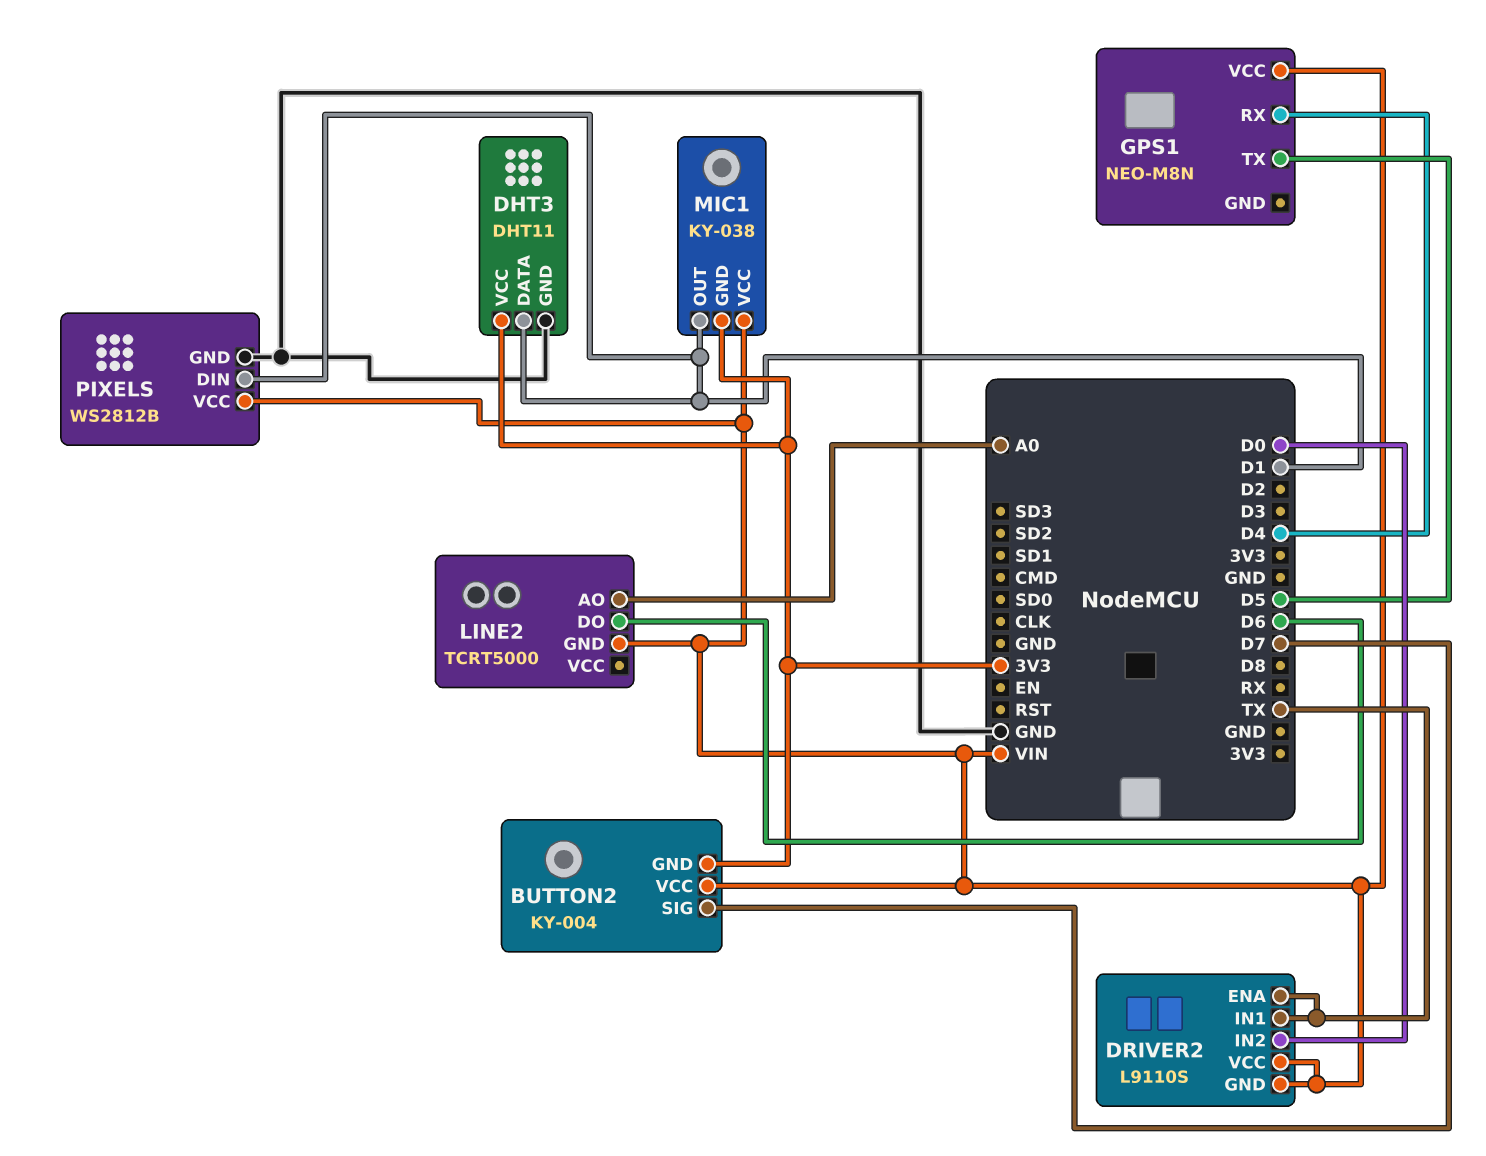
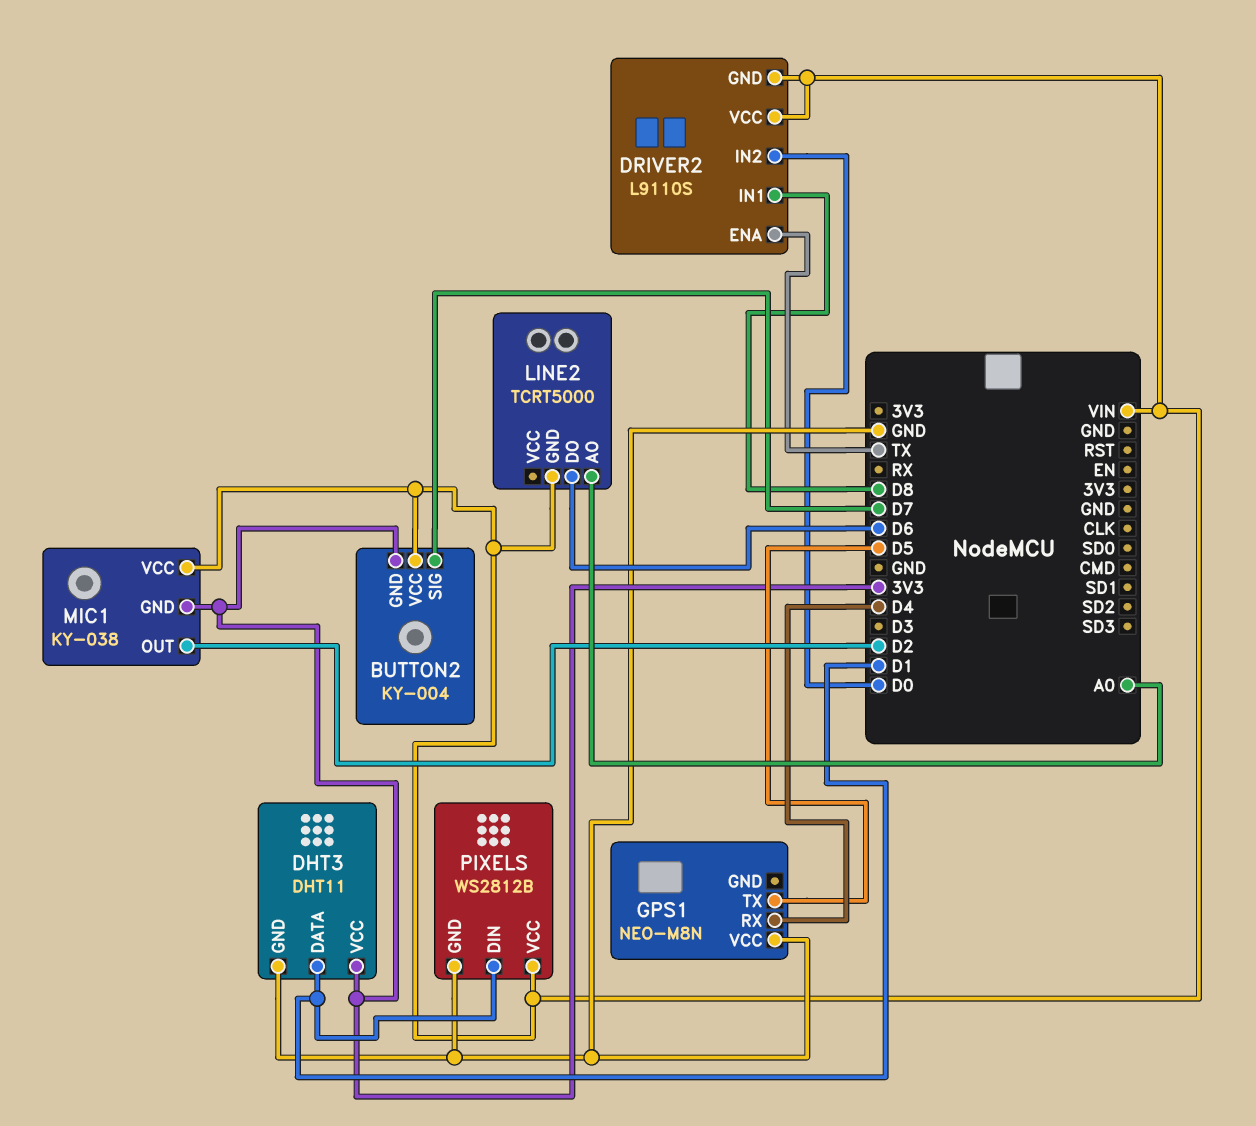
DRIVER2 pin IN1: TX -> D8
GPS1 pin VCC: VIN -> GND
MIC1 pin OUT: D1 -> D2

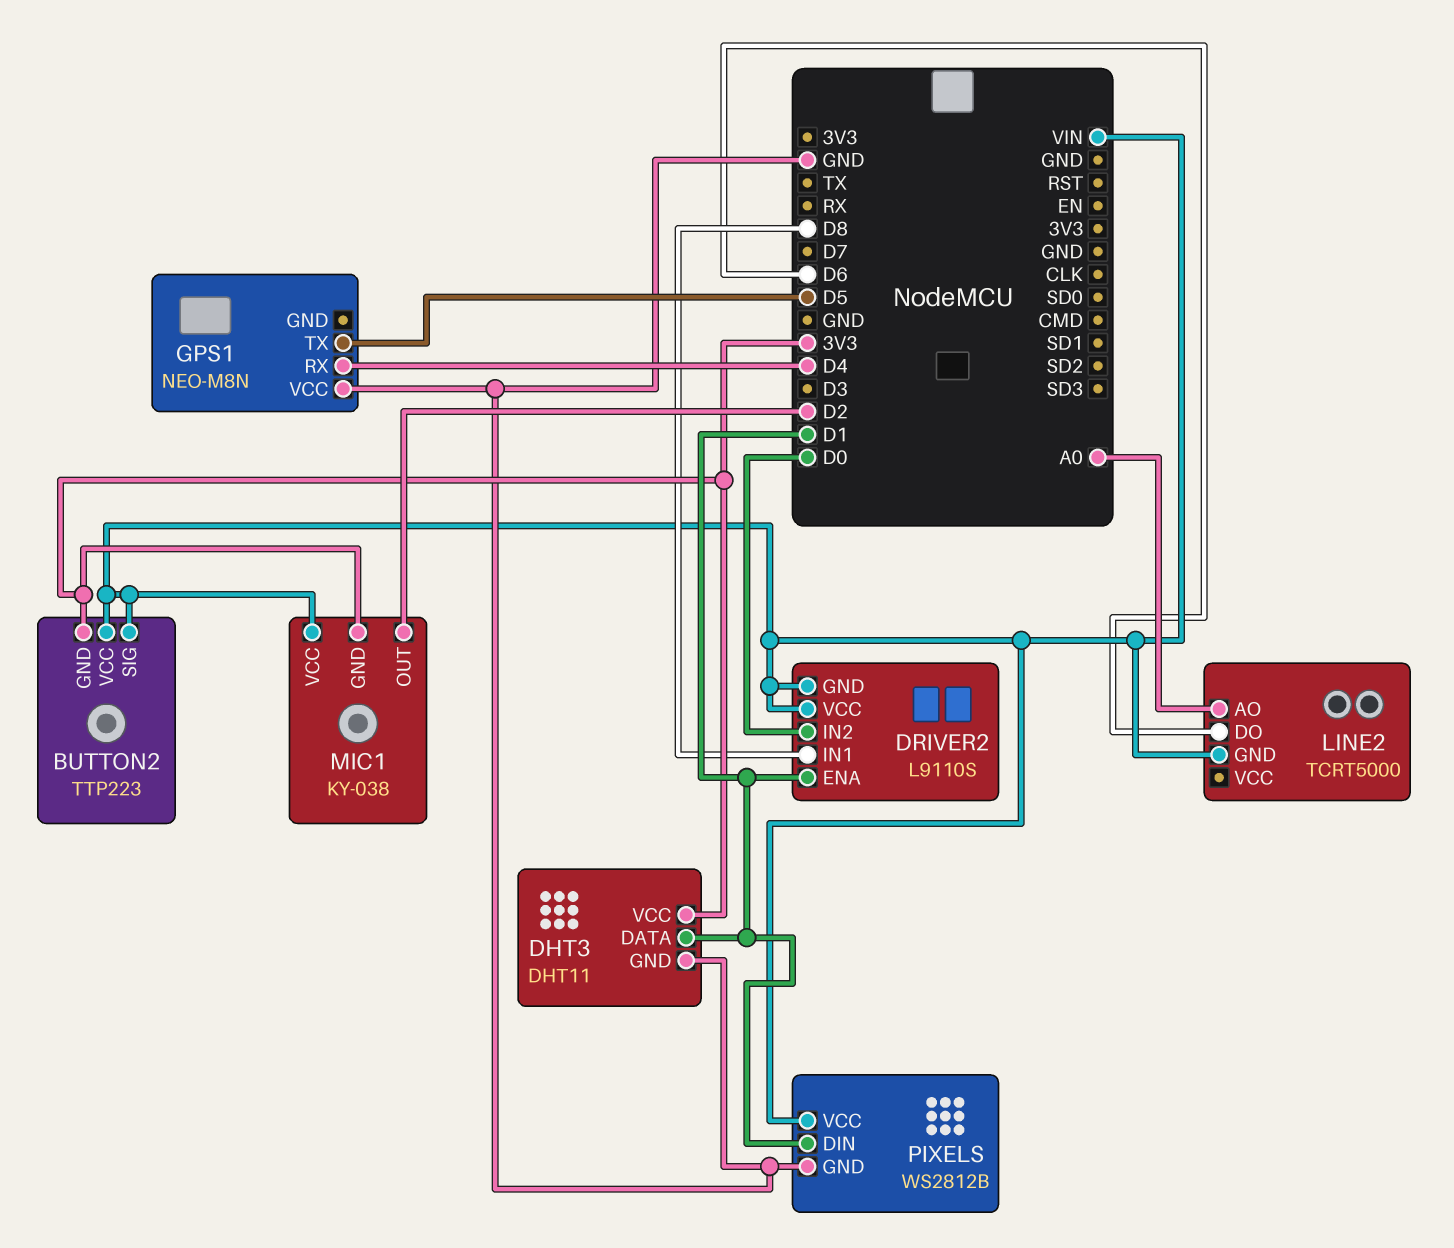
BUTTON2: KY-004 -> TTP223
BUTTON2 pin SIG: D7 -> VIN
DRIVER2 pin ENA: TX -> D1

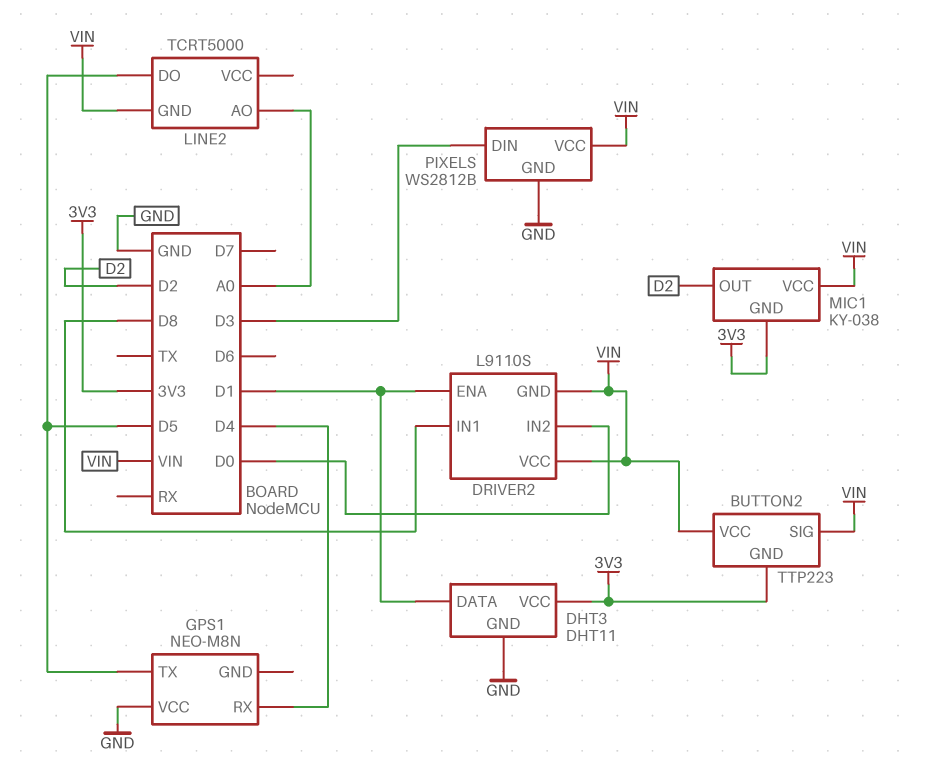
LINE2 pin DO: D6 -> D5
PIXELS pin DIN: D1 -> D3

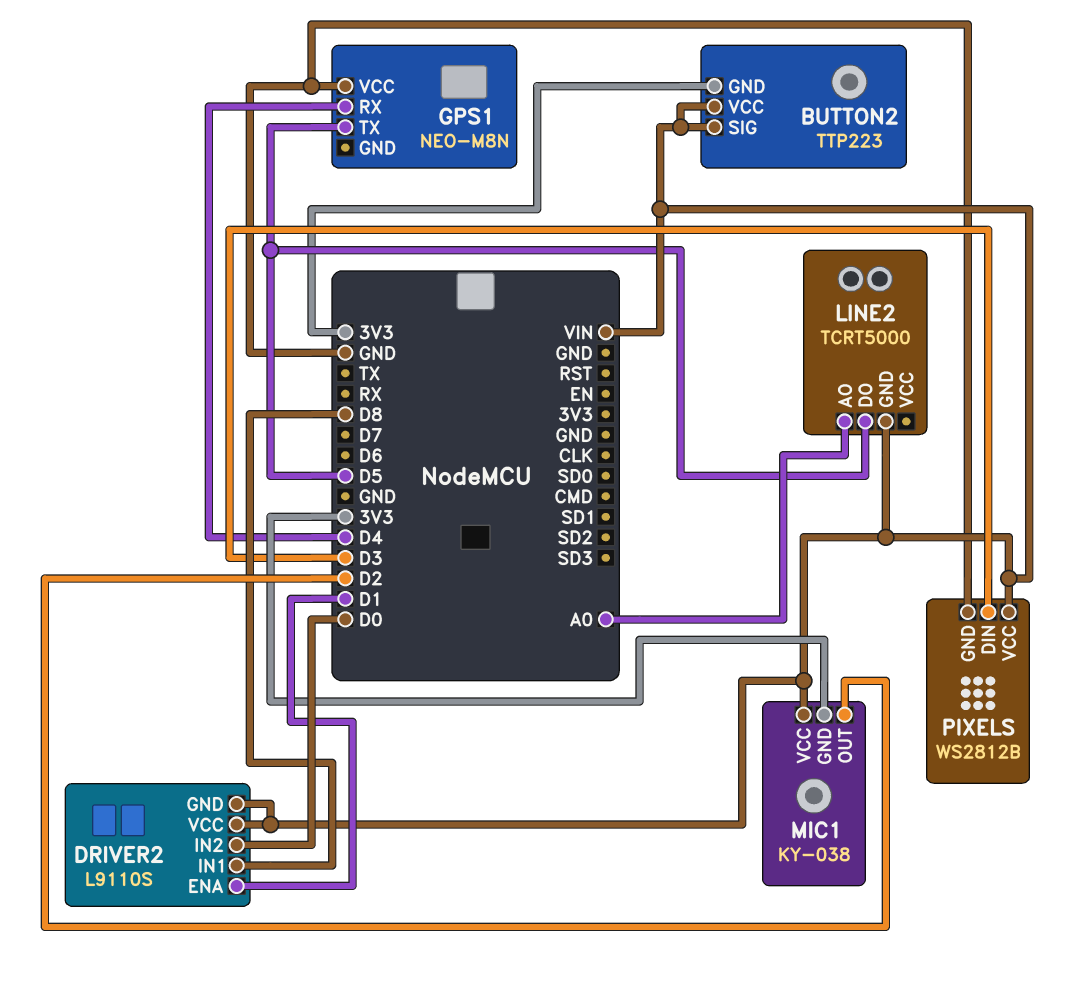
DHT3: DHT11 -> none
DHT3 pin DATA: D1 -> none
DHT3 pin GND: GND -> none
DHT3 pin VCC: 3V3 -> none

